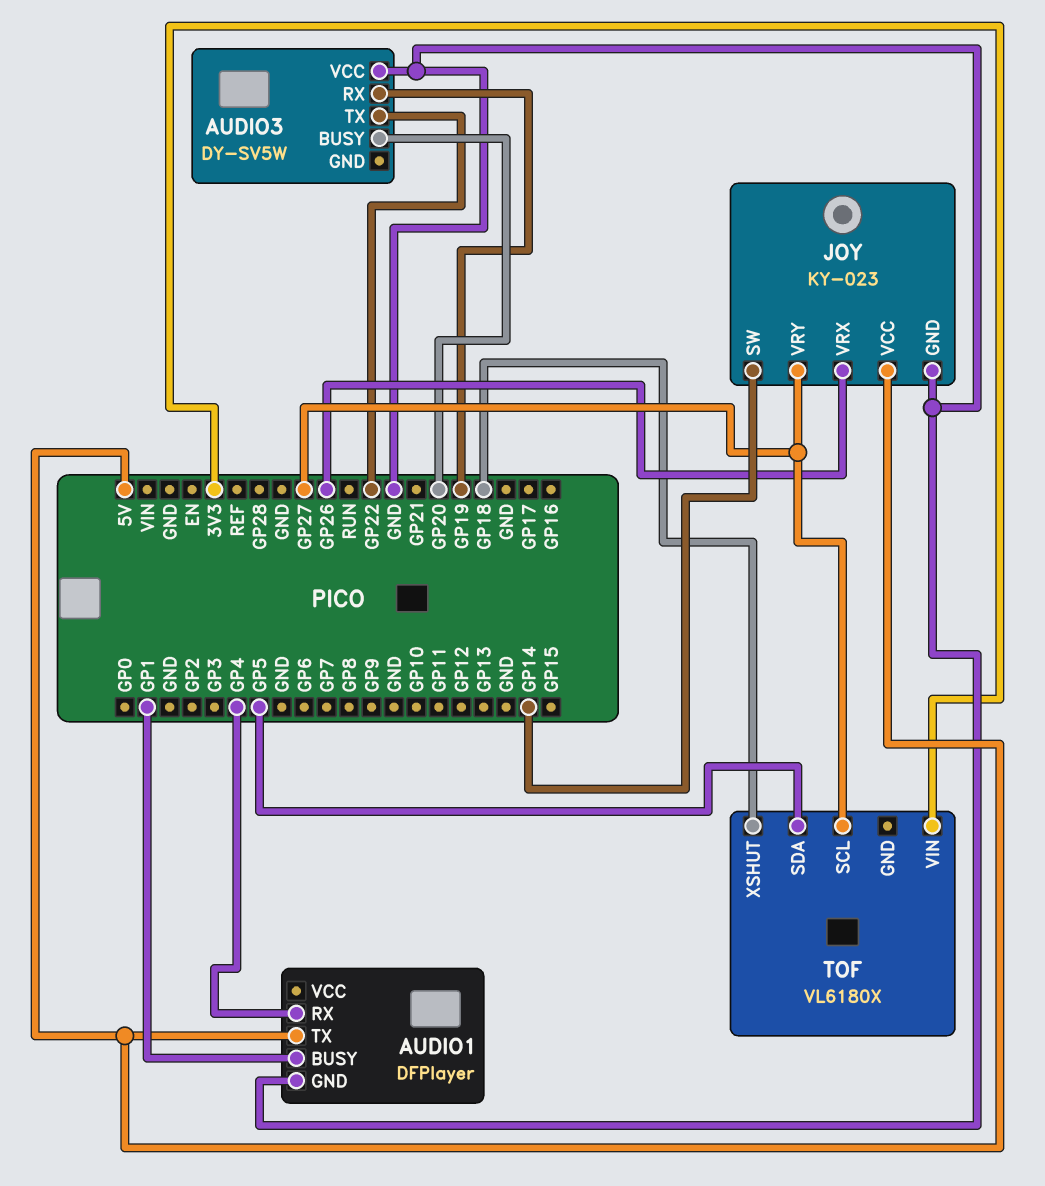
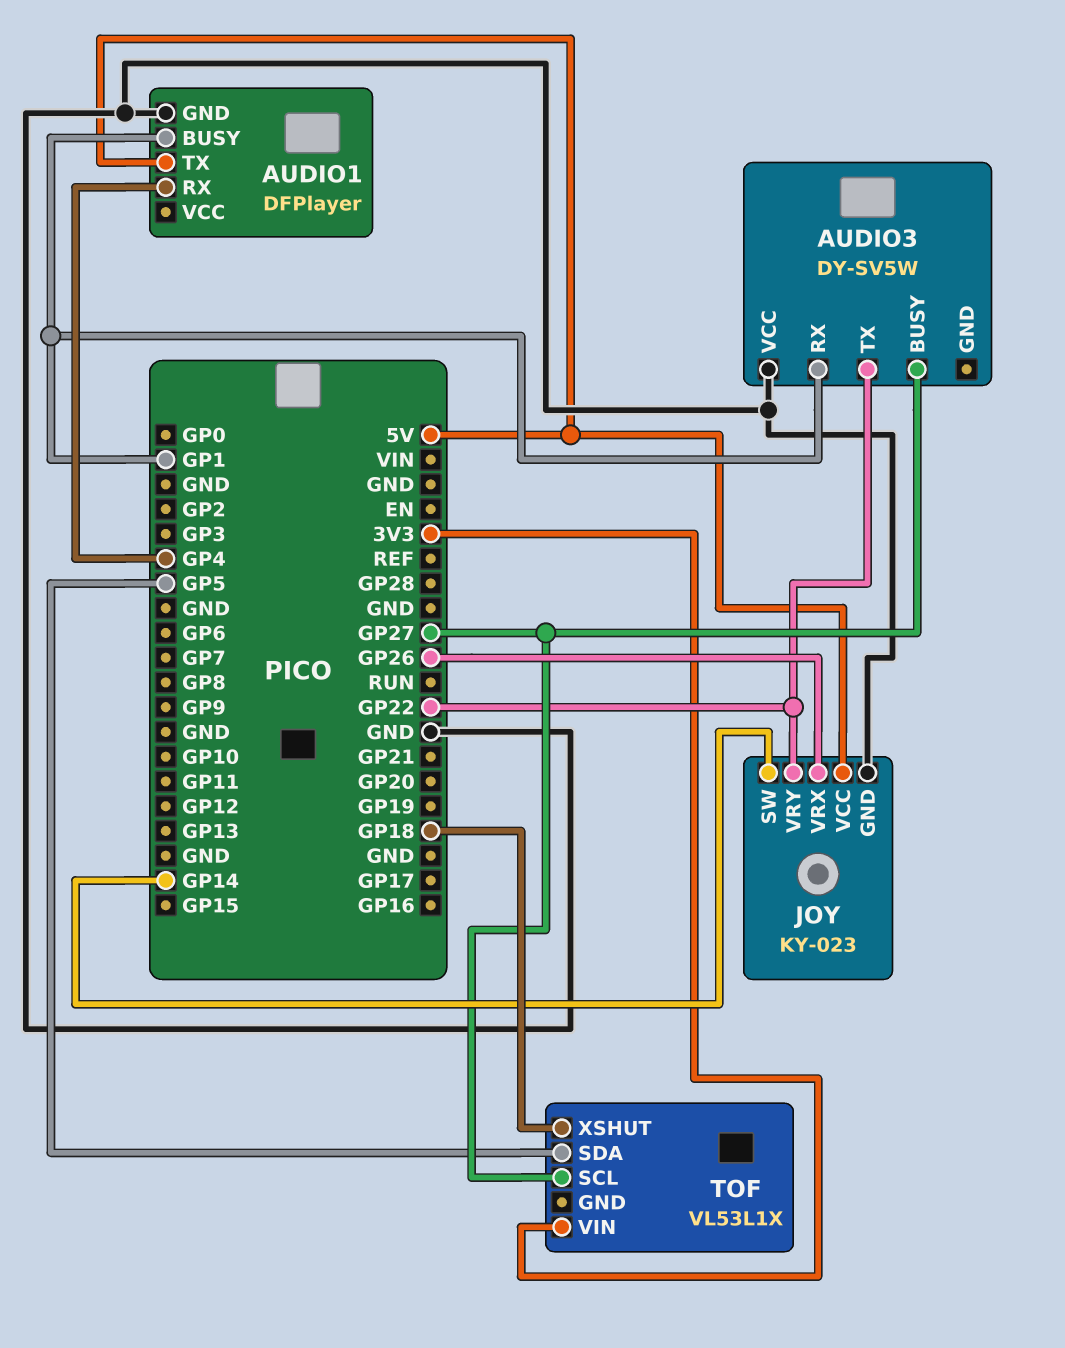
AUDIO3 pin BUSY: GP20 -> GP27
AUDIO3 pin RX: GP19 -> GP1
JOY pin VRY: GP27 -> GP22
TOF: VL6180X -> VL53L1X

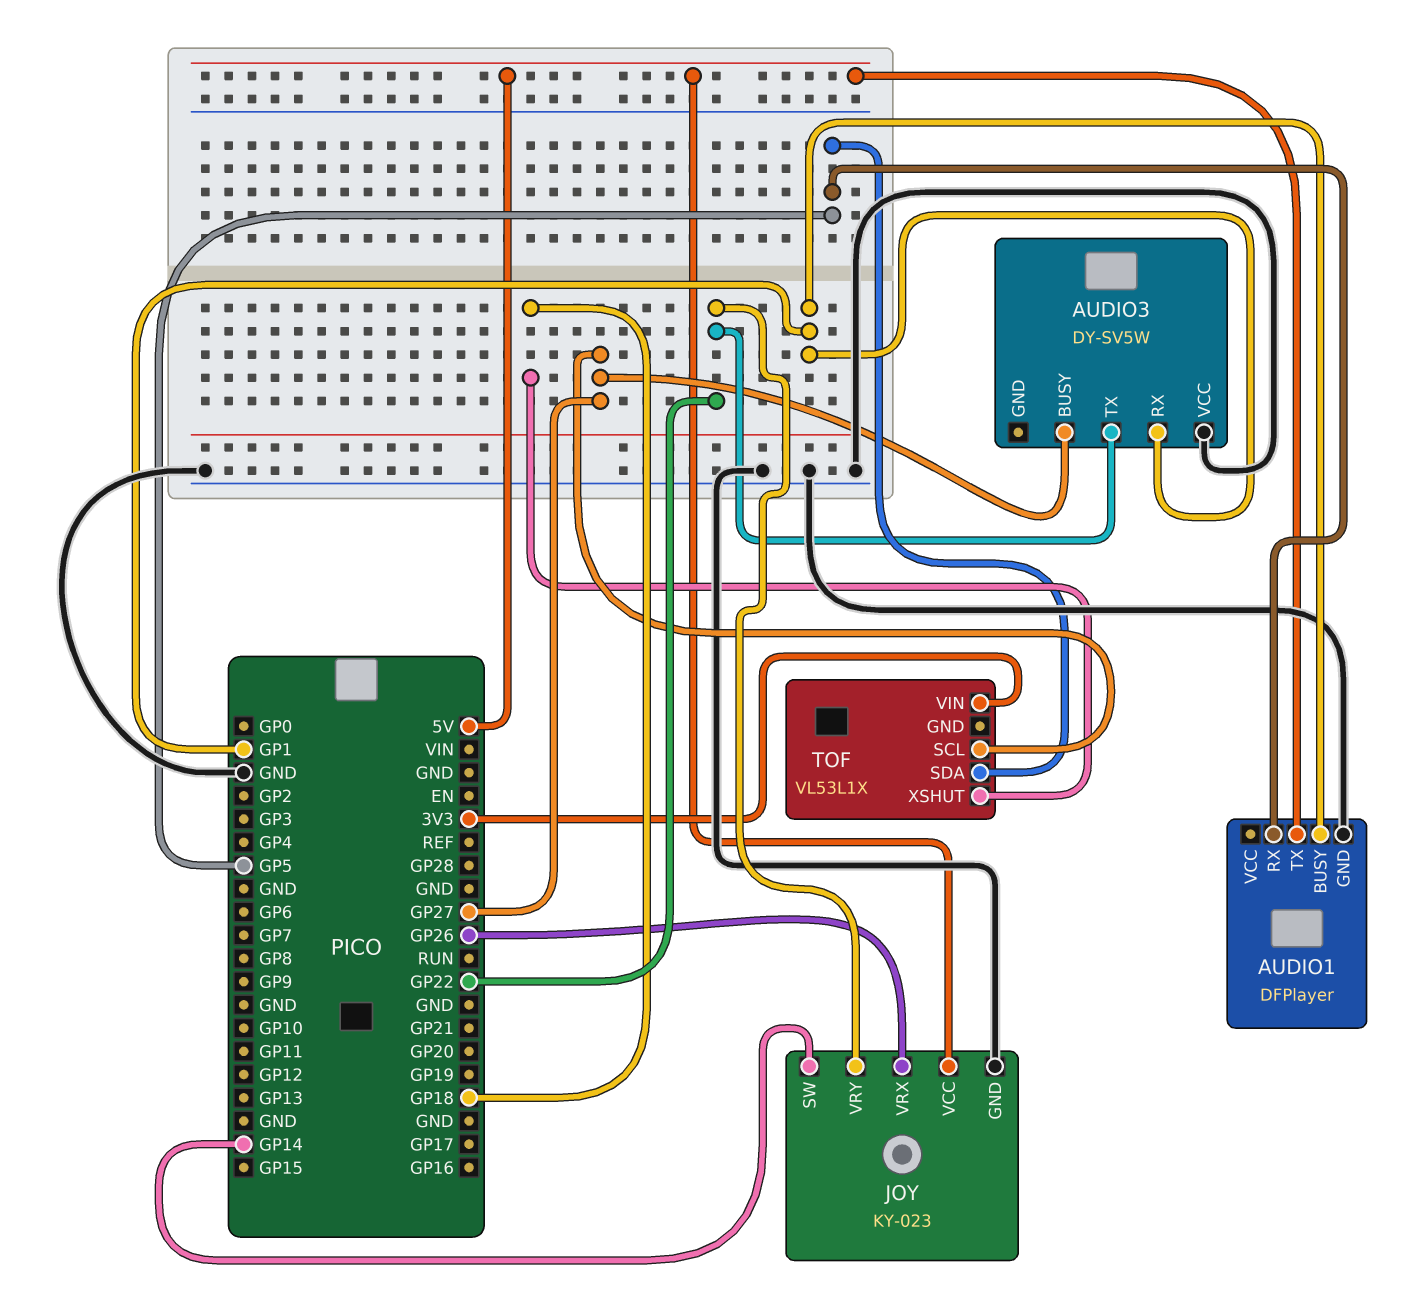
AUDIO1 pin RX: GP4 -> GP5

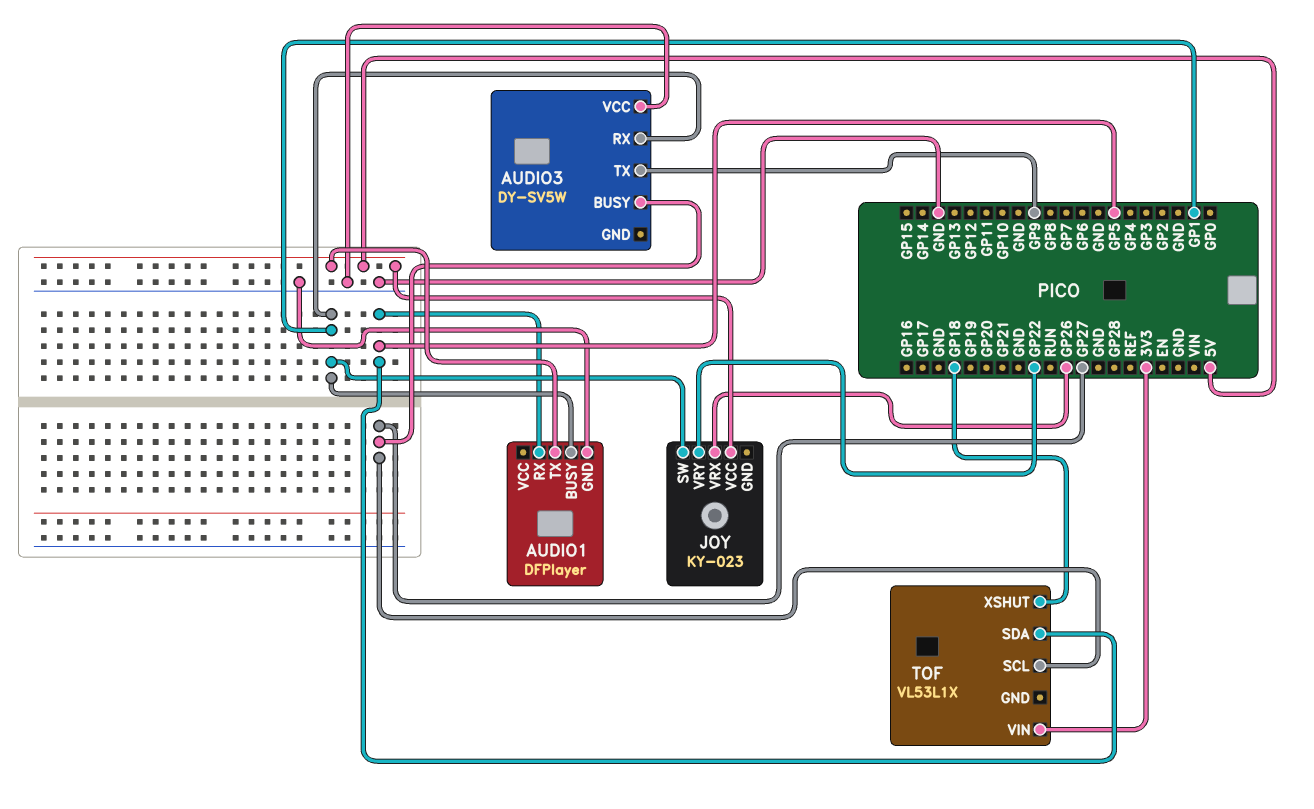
AUDIO3 pin TX: GP22 -> GP9
JOY pin GND: GND -> none
JOY pin SW: GP14 -> GP1

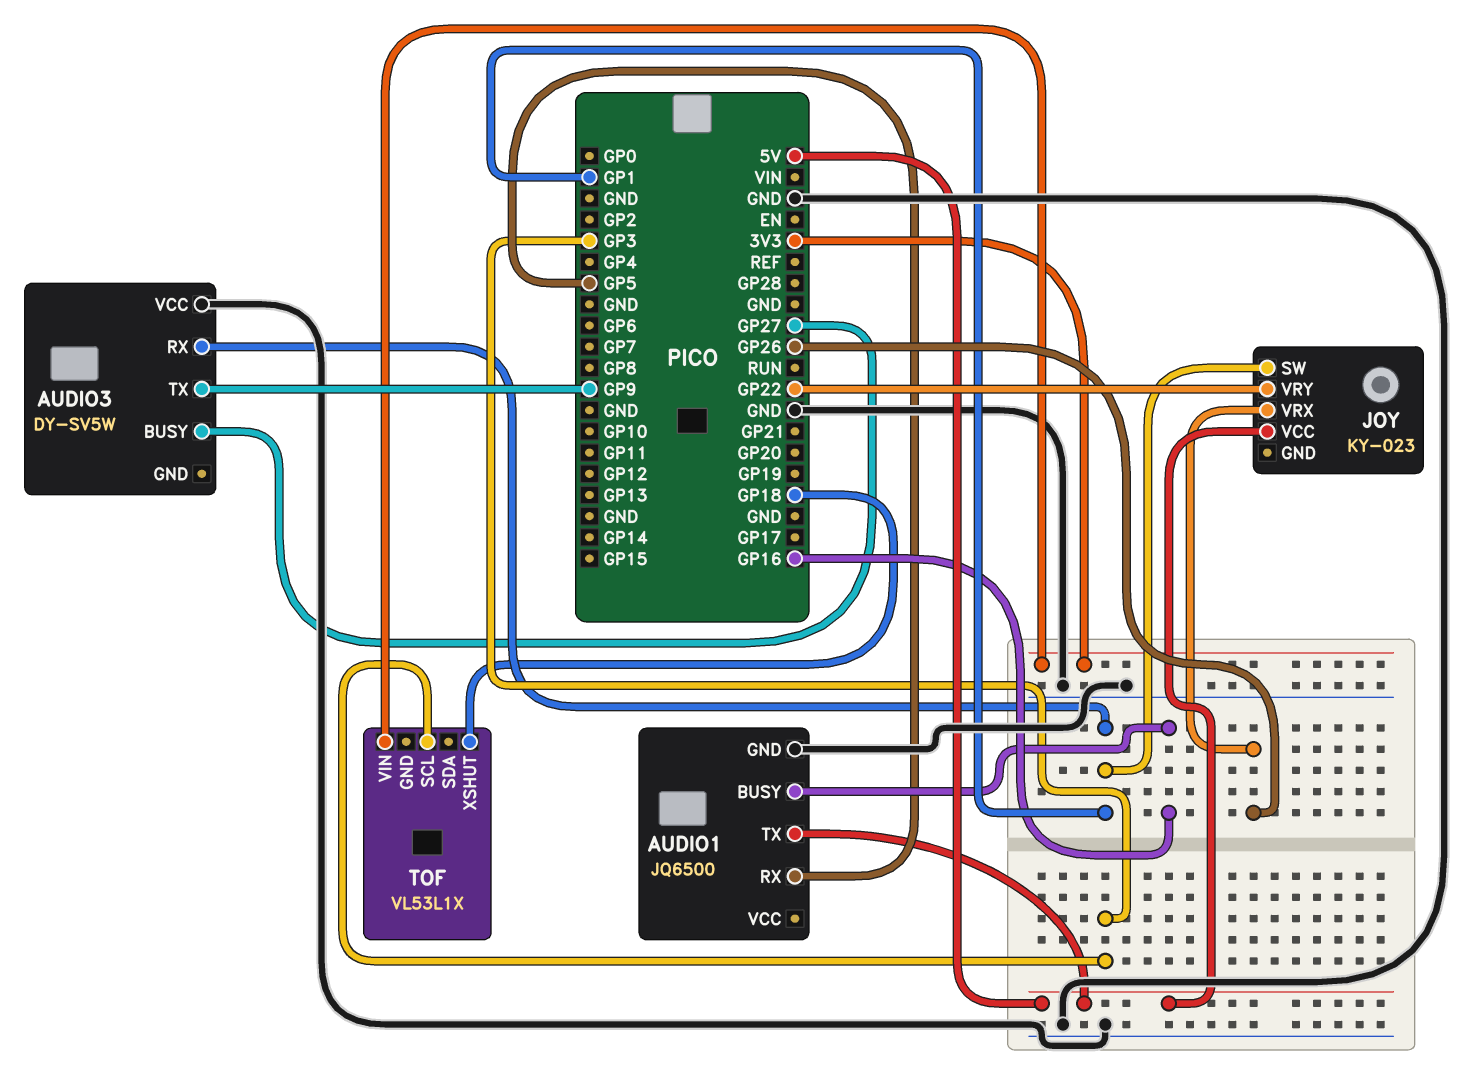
AUDIO1: DFPlayer -> JQ6500
AUDIO1 pin BUSY: GP1 -> GP16
TOF pin SCL: GP27 -> GP3
TOF pin SDA: GP5 -> none

